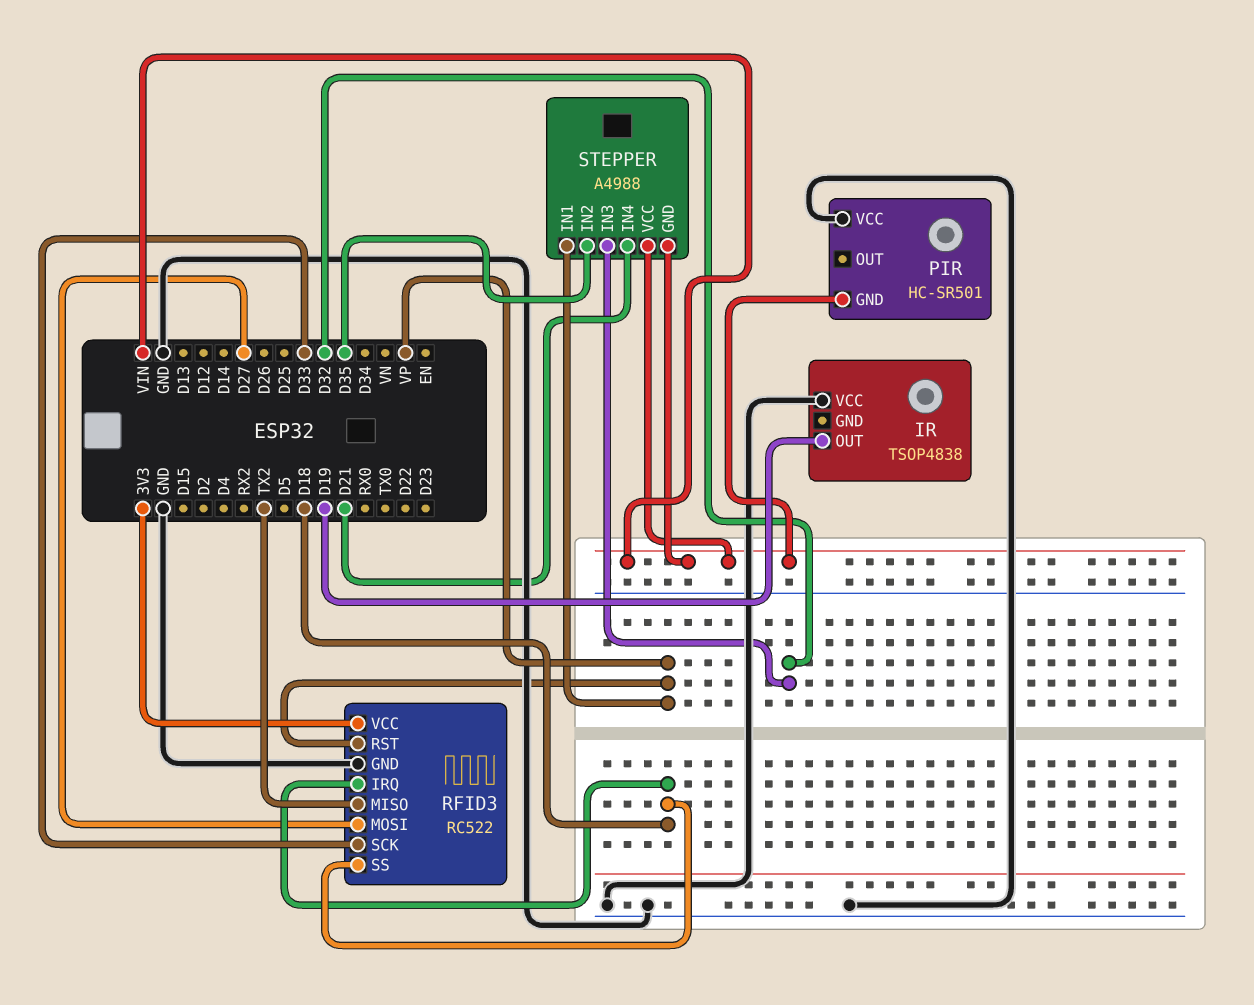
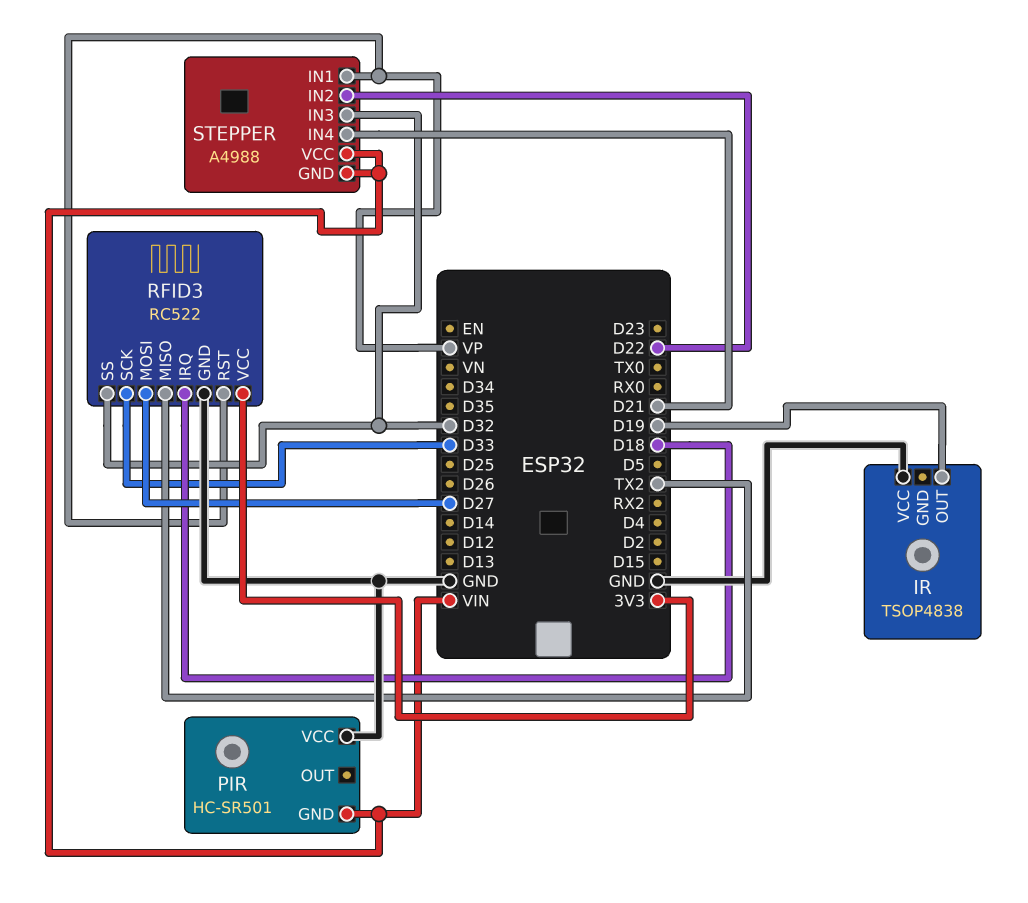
RFID3 pin SS: D18 -> D32
STEPPER pin IN2: D35 -> D22

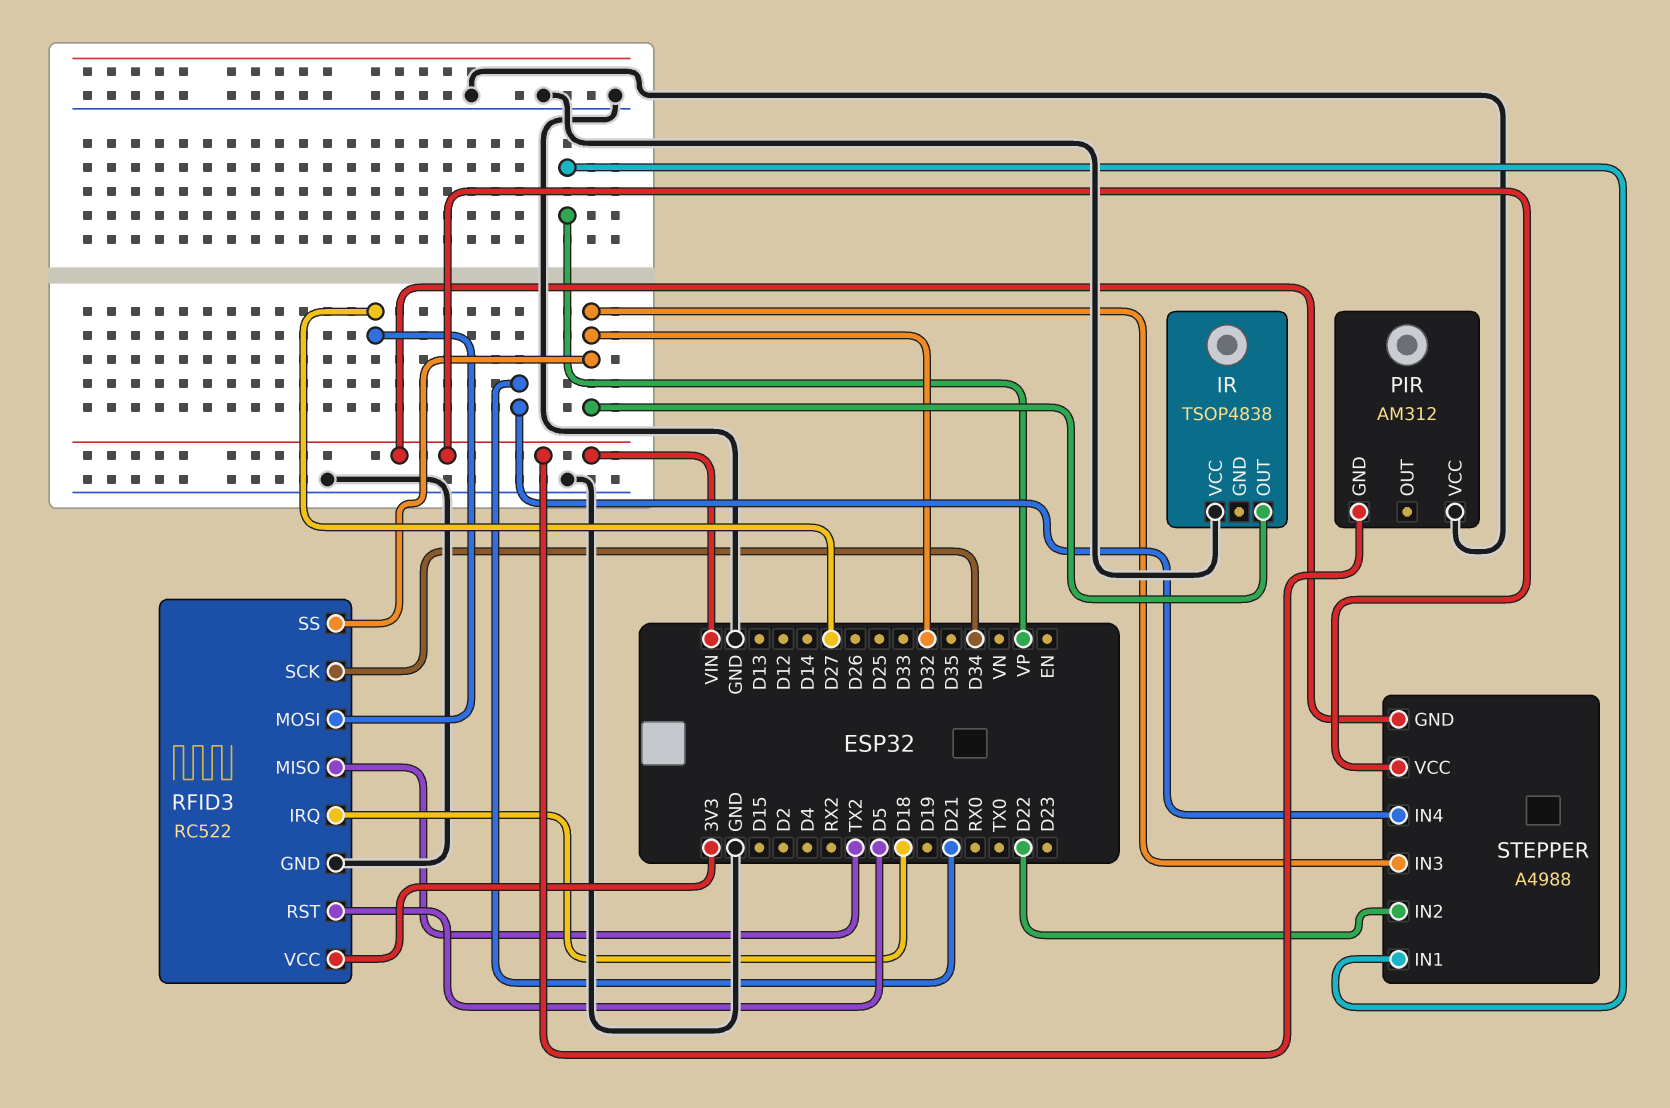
IR pin OUT: D19 -> D32
PIR: HC-SR501 -> AM312
RFID3 pin RST: VP -> D5
RFID3 pin SCK: D33 -> D34

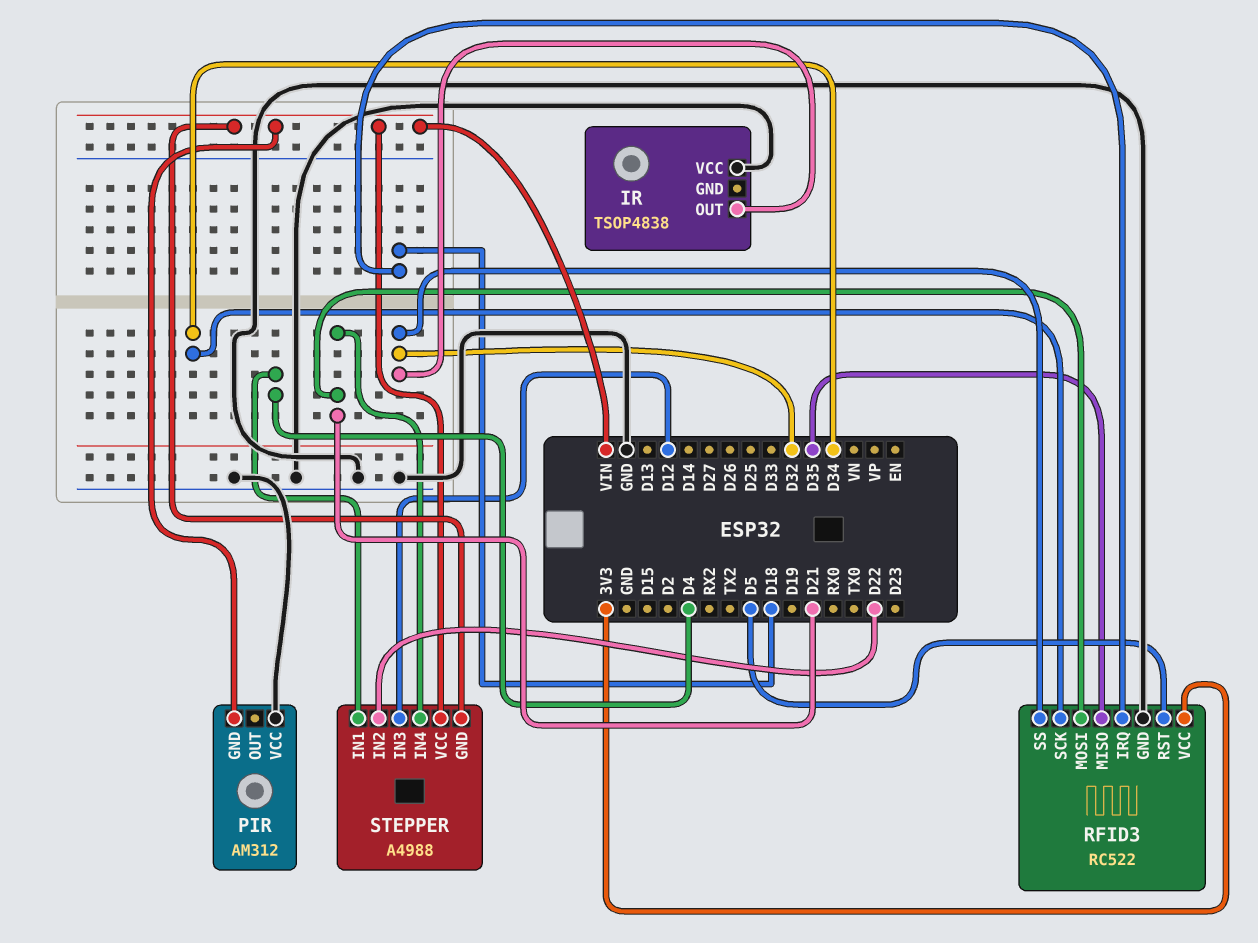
RFID3 pin MISO: TX2 -> D35
RFID3 pin MOSI: D27 -> D21
STEPPER pin IN1: VP -> D4
STEPPER pin IN3: D32 -> D12

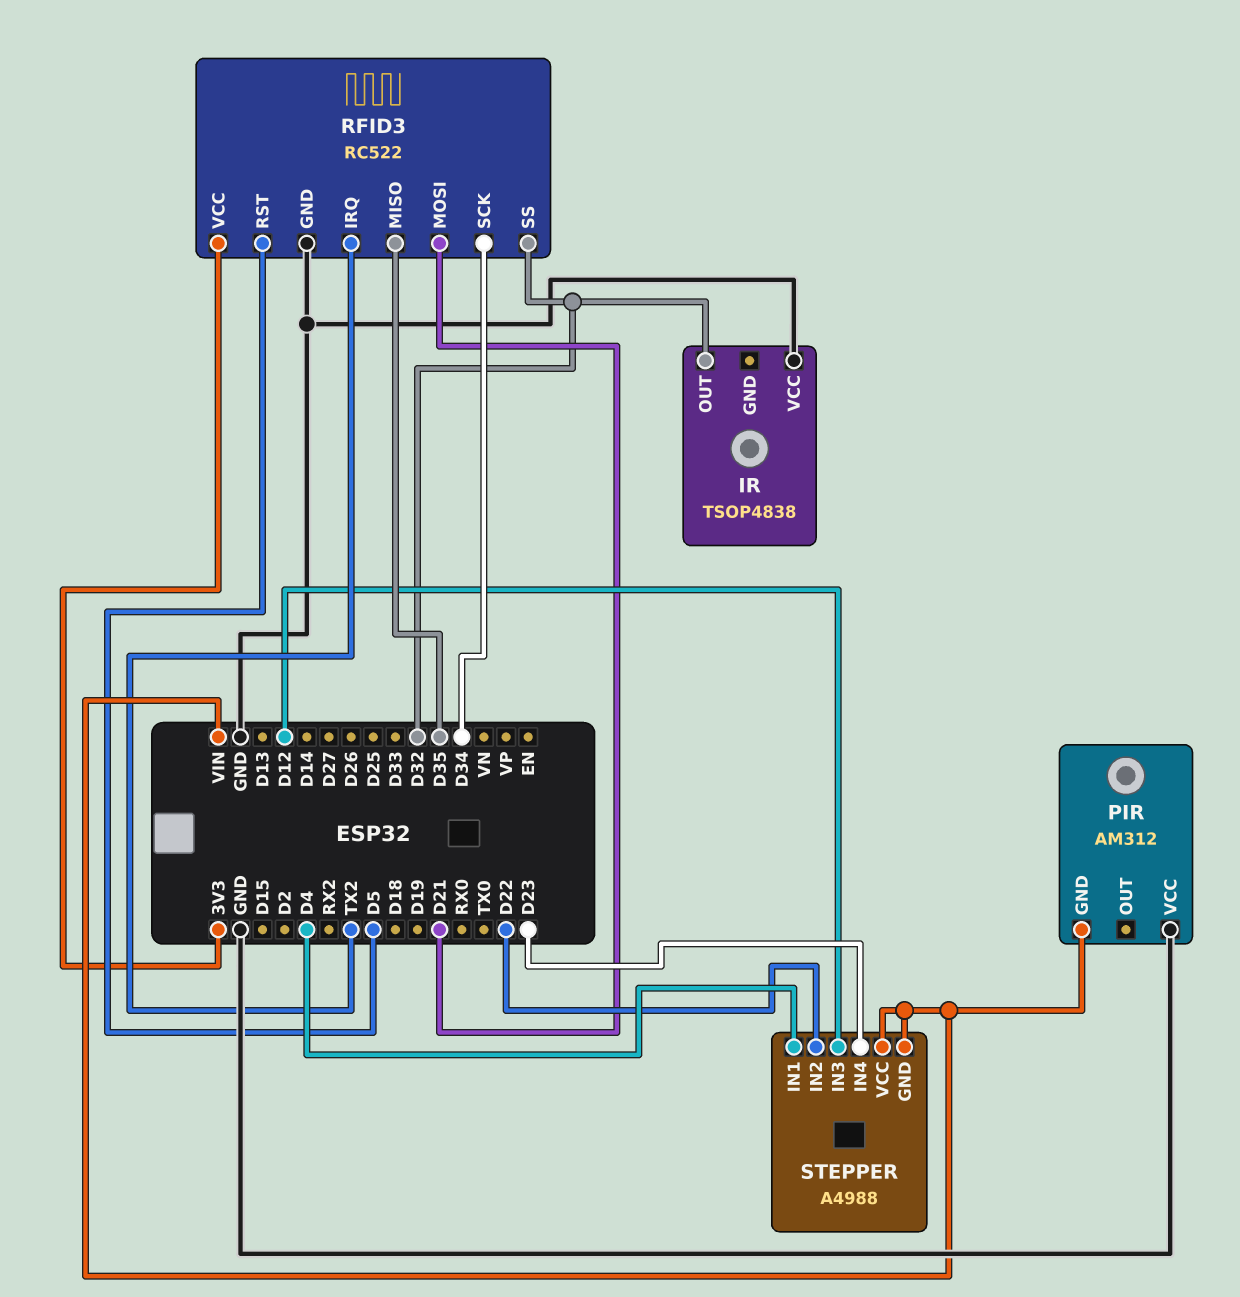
RFID3 pin IRQ: D18 -> TX2
STEPPER pin IN4: D21 -> D23

